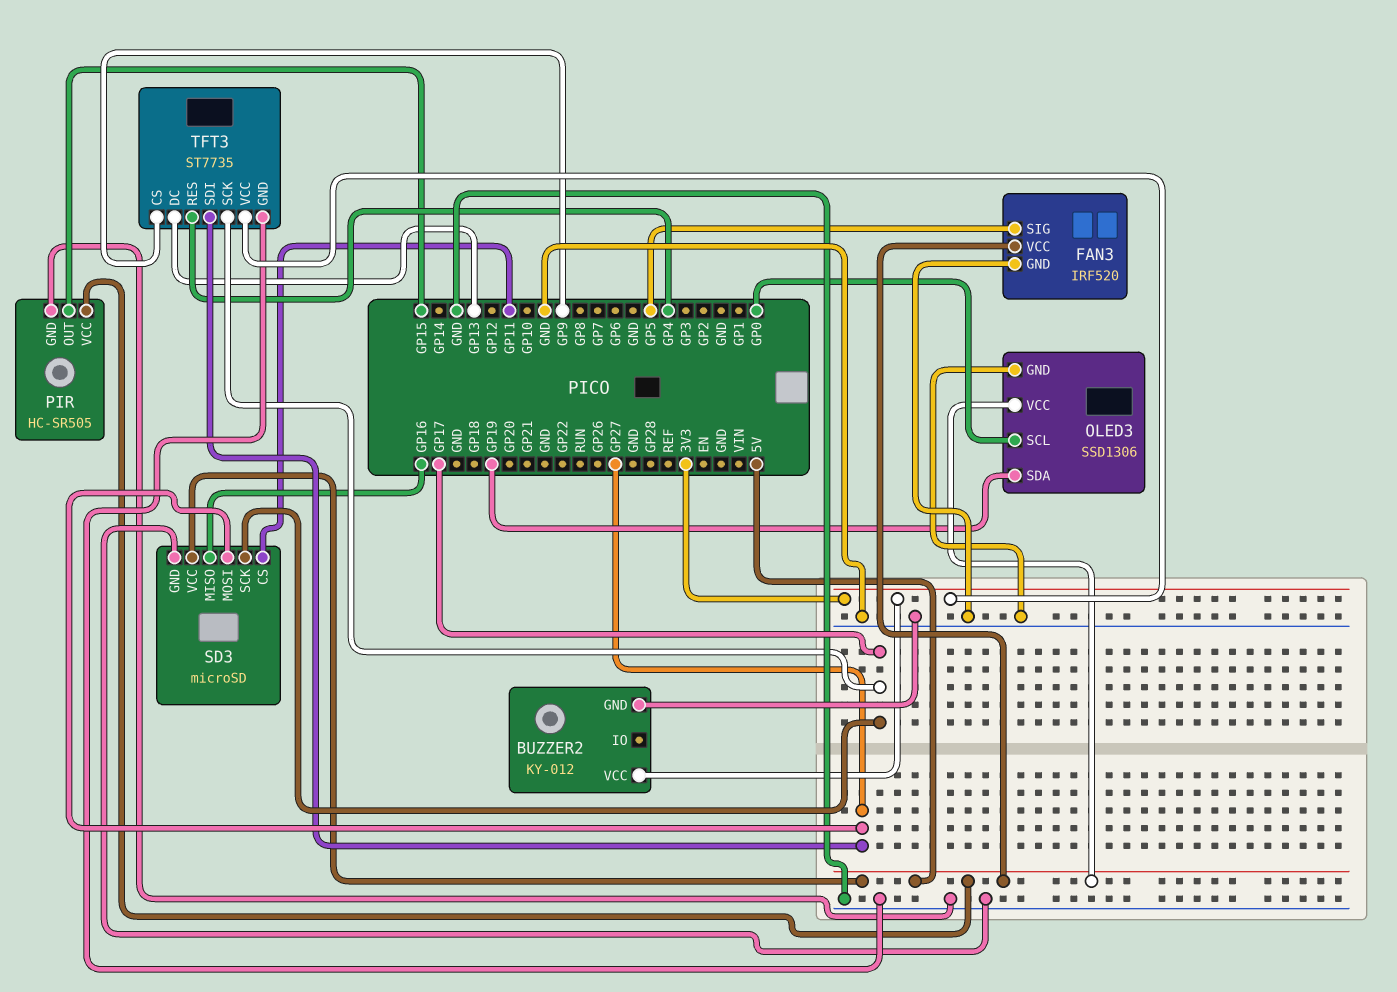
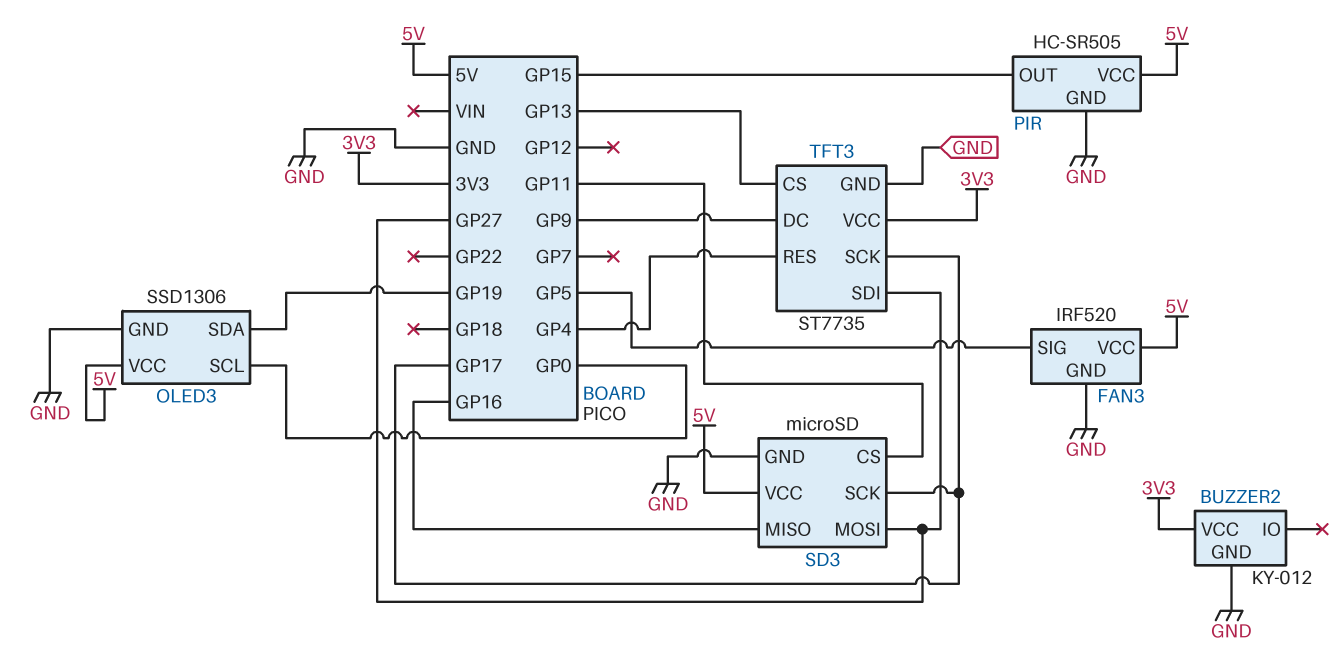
TFT3 pin CS: GP9 -> GP13
TFT3 pin DC: GP13 -> GP9

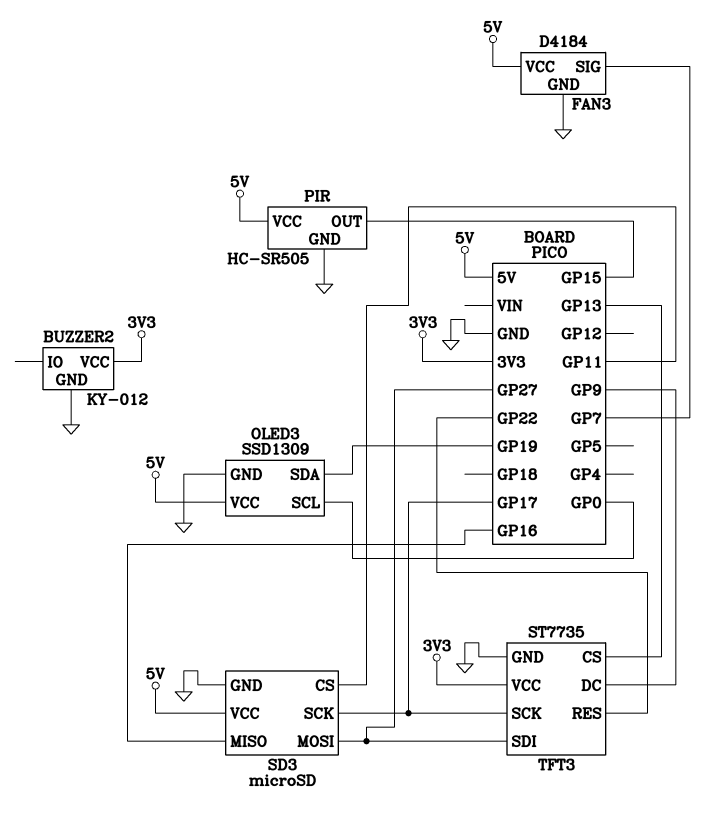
FAN3: IRF520 -> D4184
FAN3 pin SIG: GP5 -> GP7
OLED3: SSD1306 -> SSD1309
TFT3 pin RES: GP4 -> GP22

